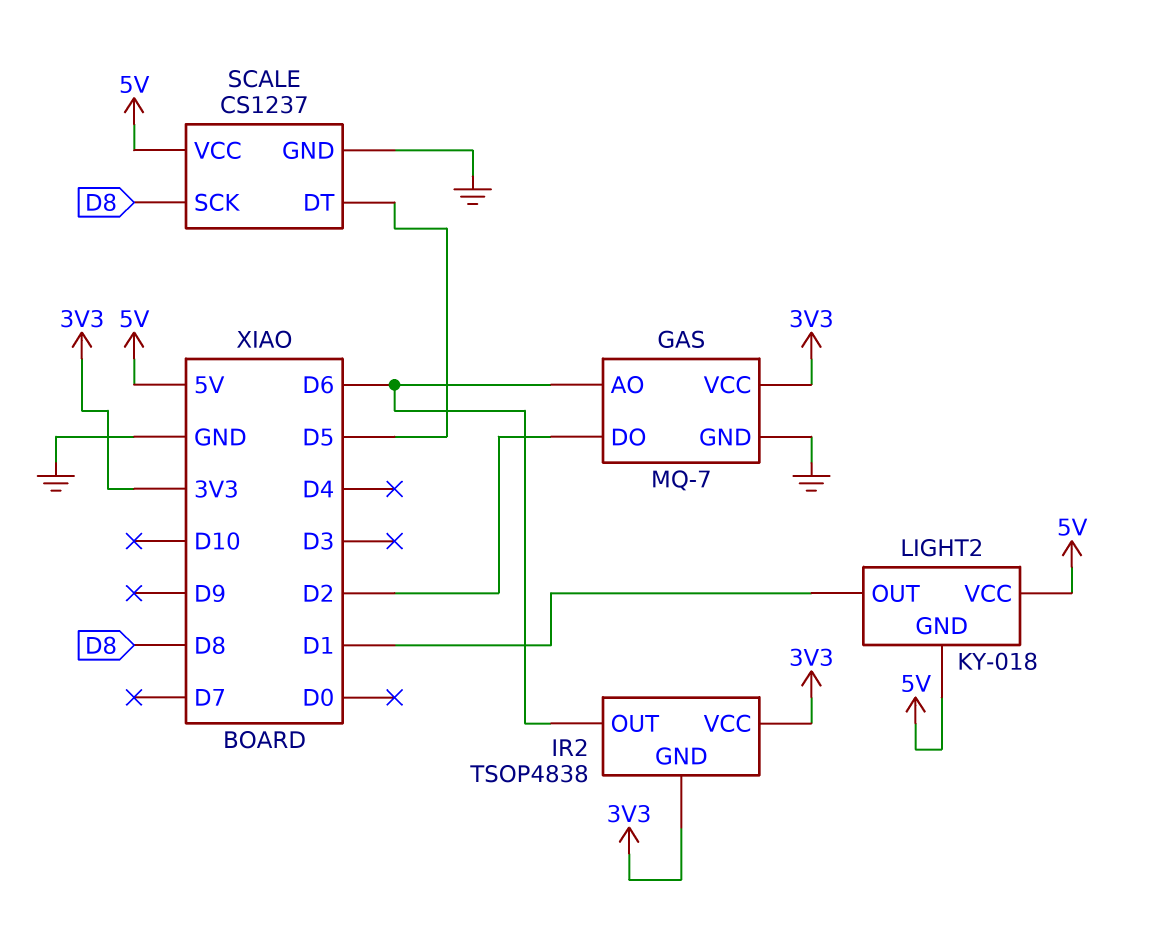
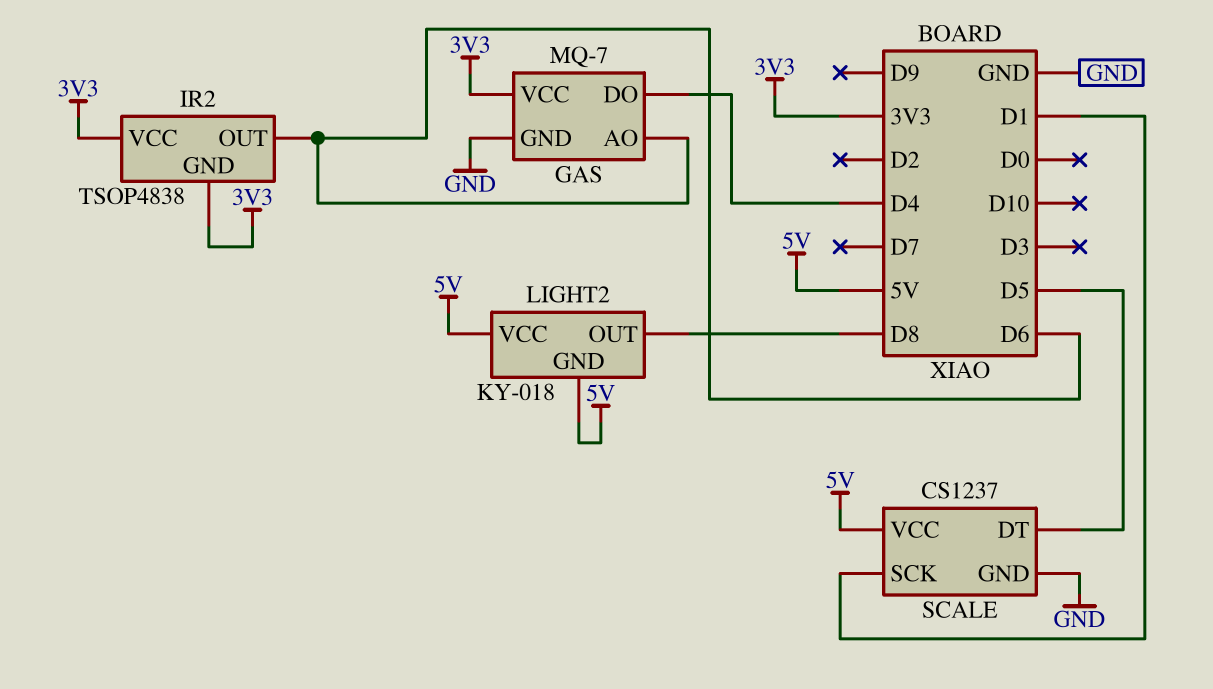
GAS pin DO: D2 -> D4
LIGHT2 pin OUT: D1 -> D8
SCALE pin SCK: D8 -> D1

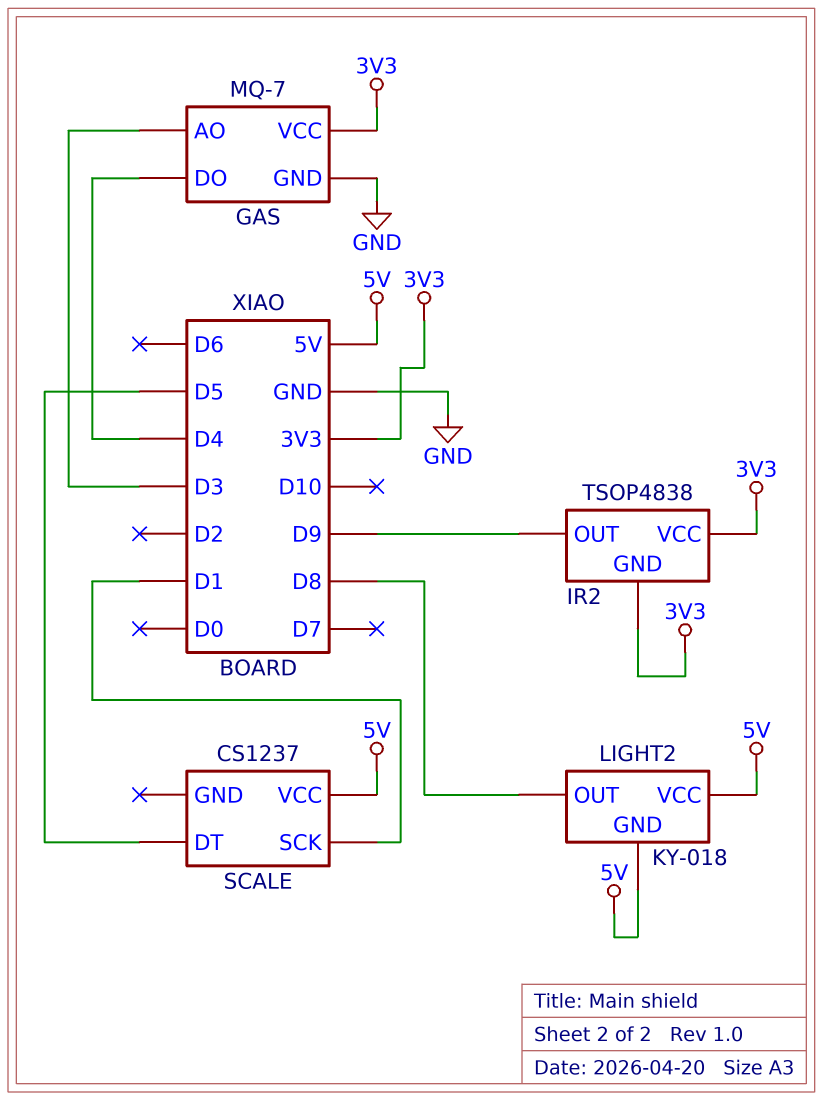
GAS pin AO: D6 -> D3
IR2 pin OUT: D6 -> D9
SCALE pin GND: GND -> none

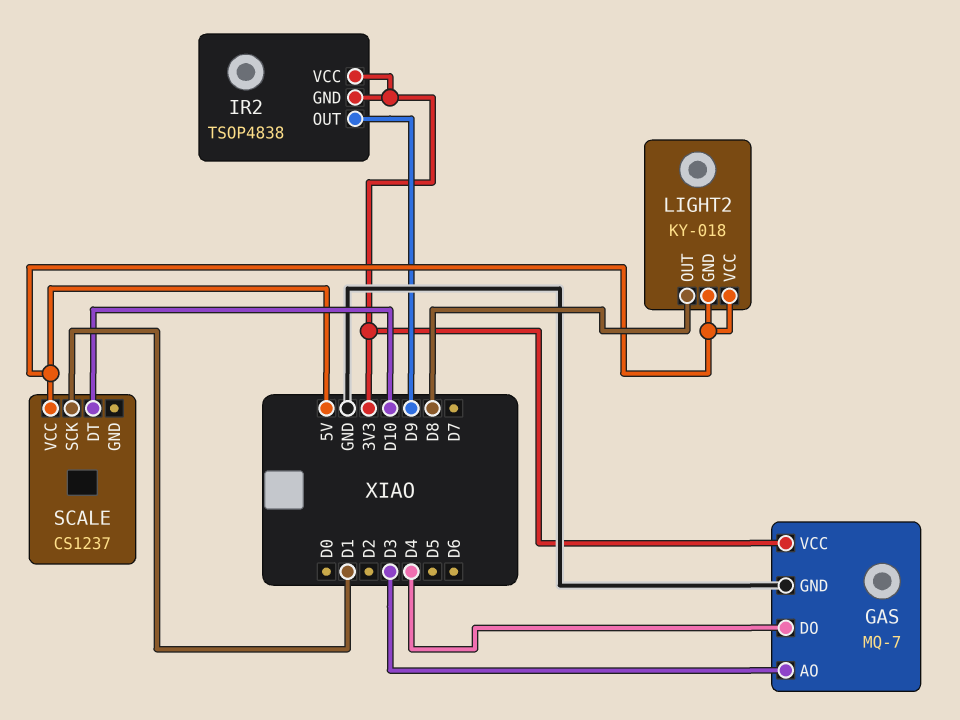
SCALE pin DT: D5 -> D10

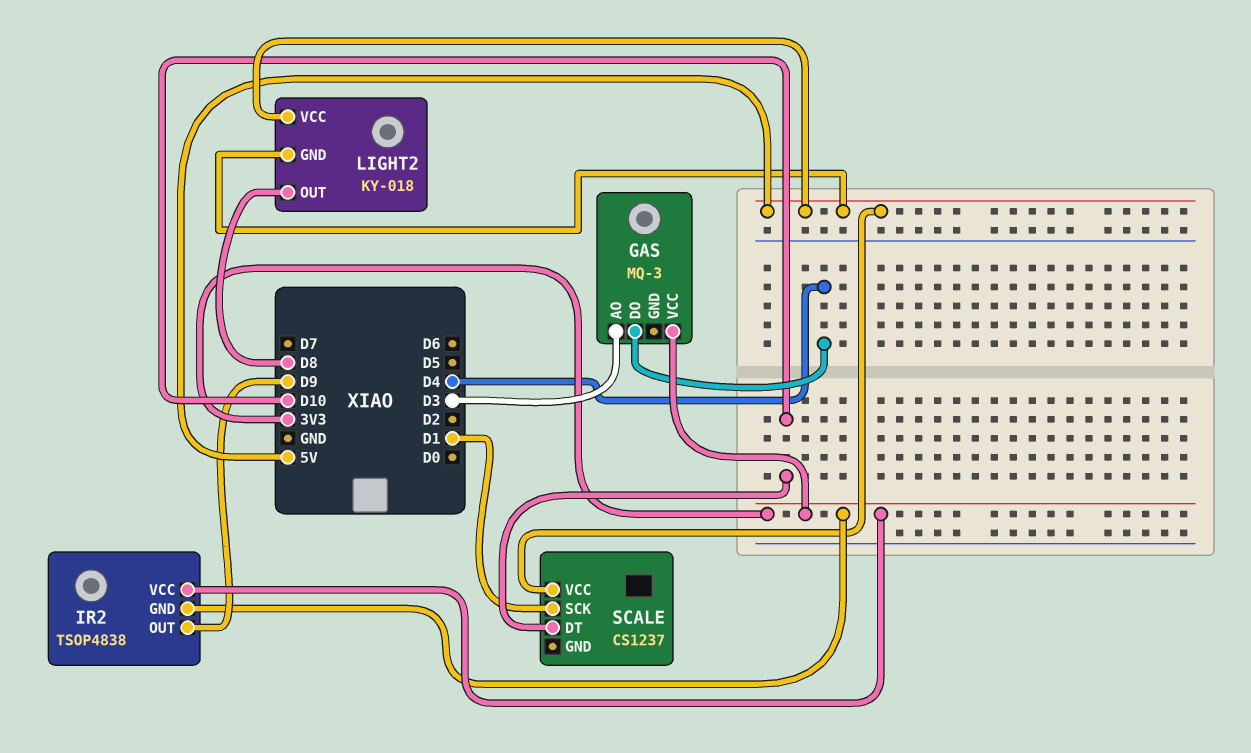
GAS: MQ-7 -> MQ-3
GAS pin GND: GND -> none

